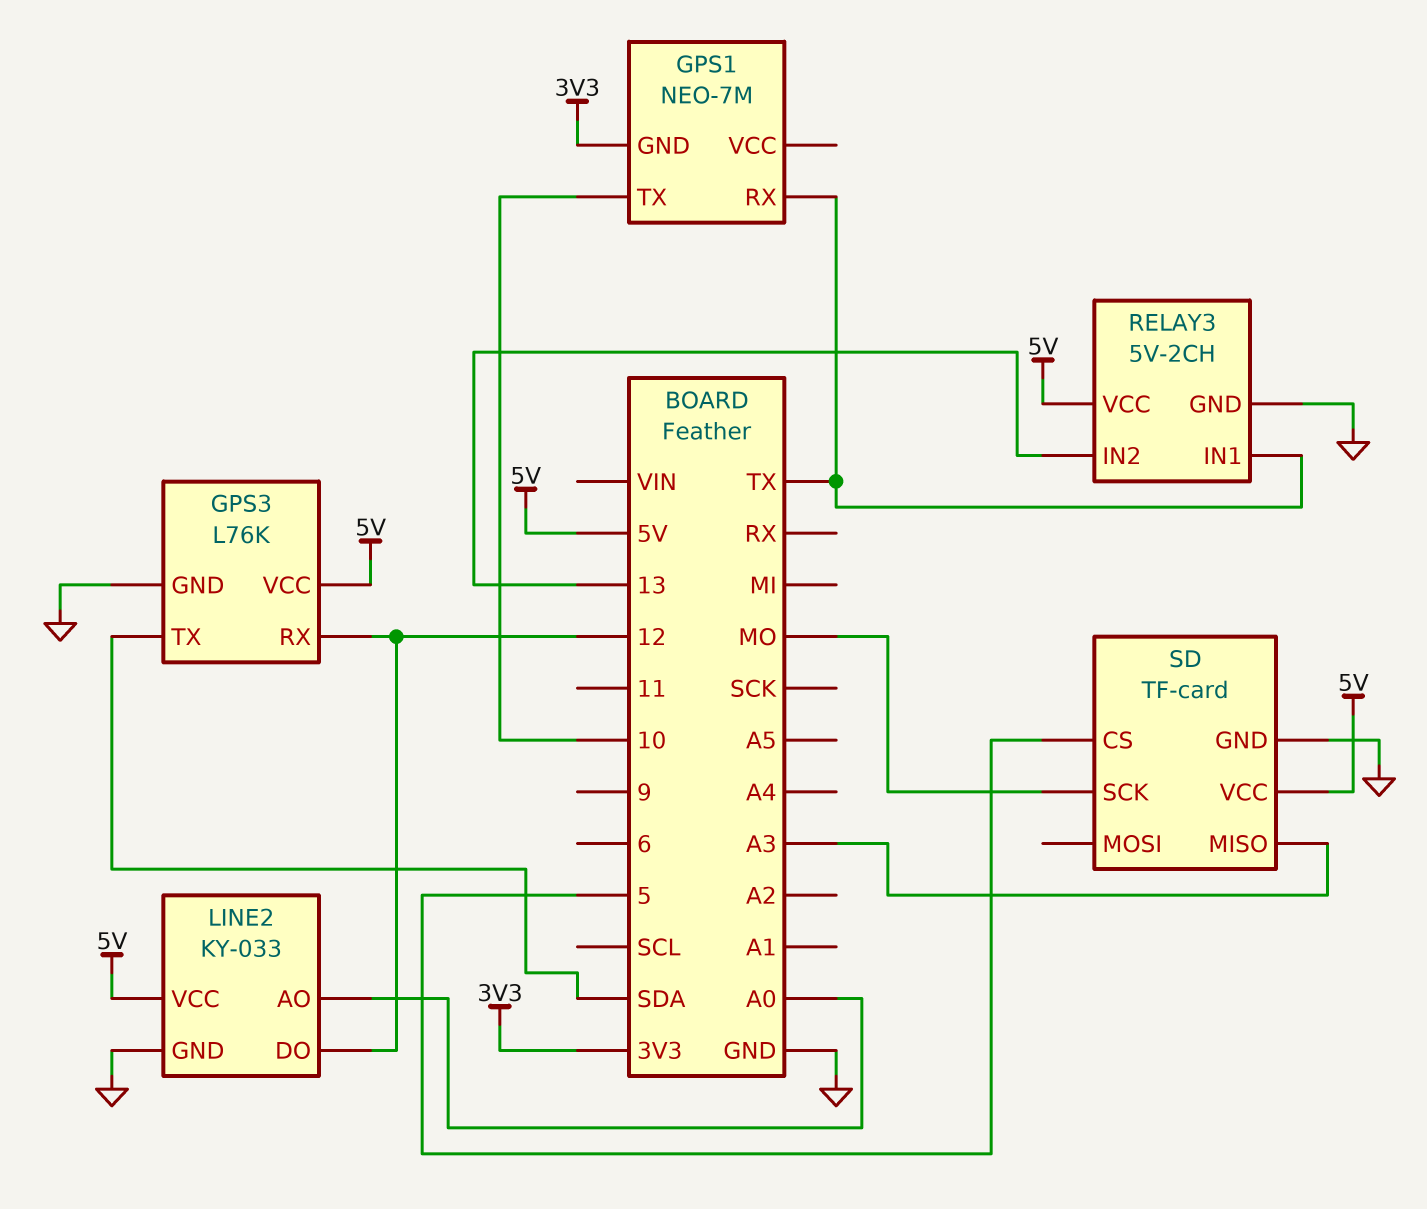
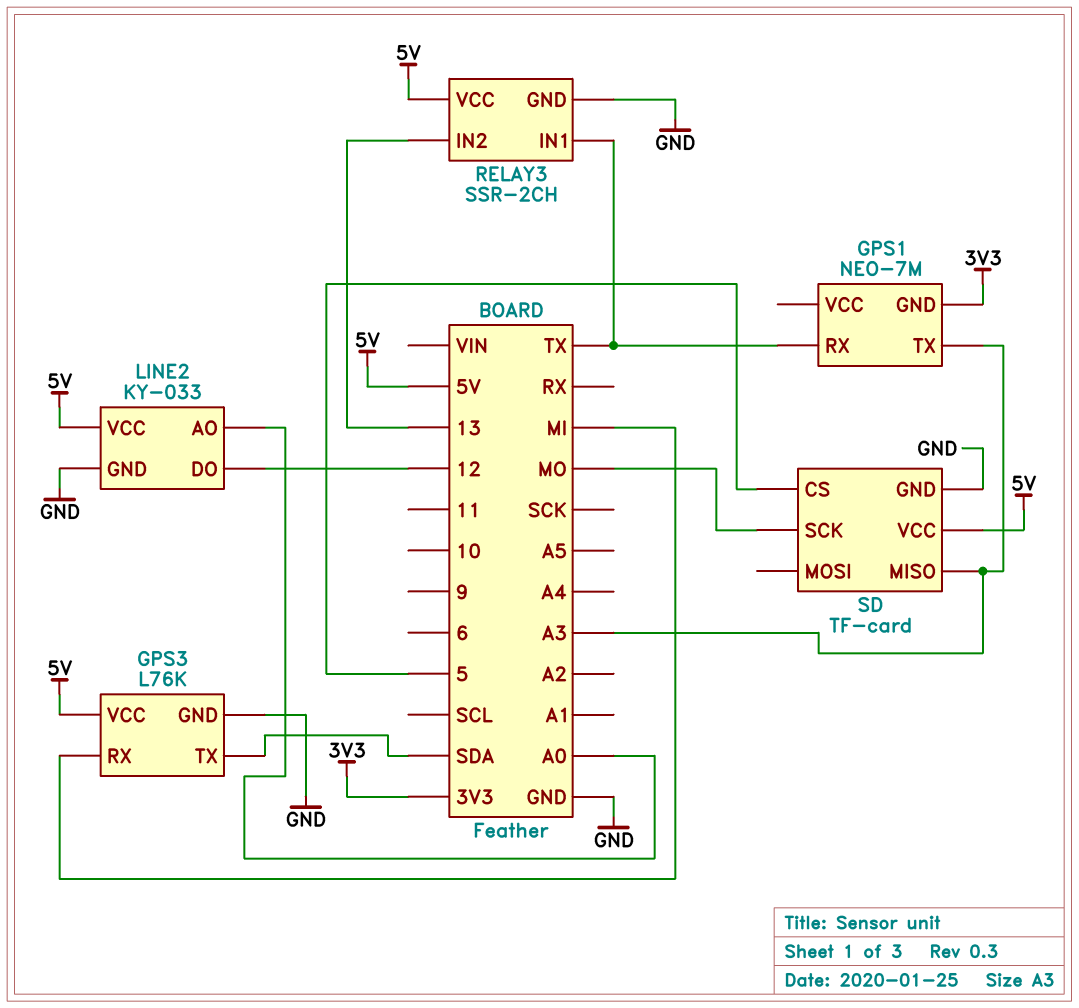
GPS1 pin TX: 10 -> A3
GPS3 pin RX: 12 -> MI
RELAY3: 5V-2CH -> SSR-2CH

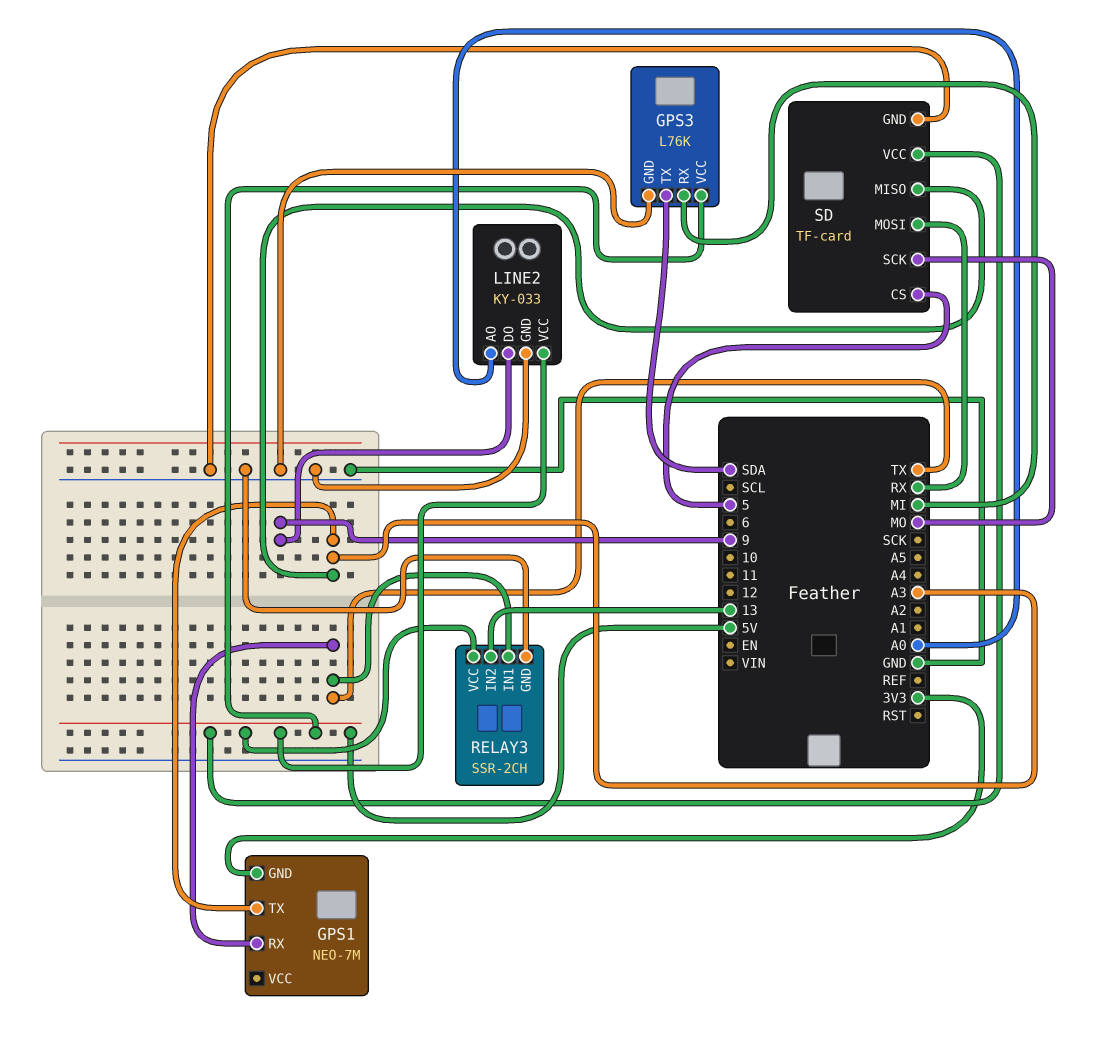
LINE2 pin DO: 12 -> 9
SD pin MOSI: none -> RX

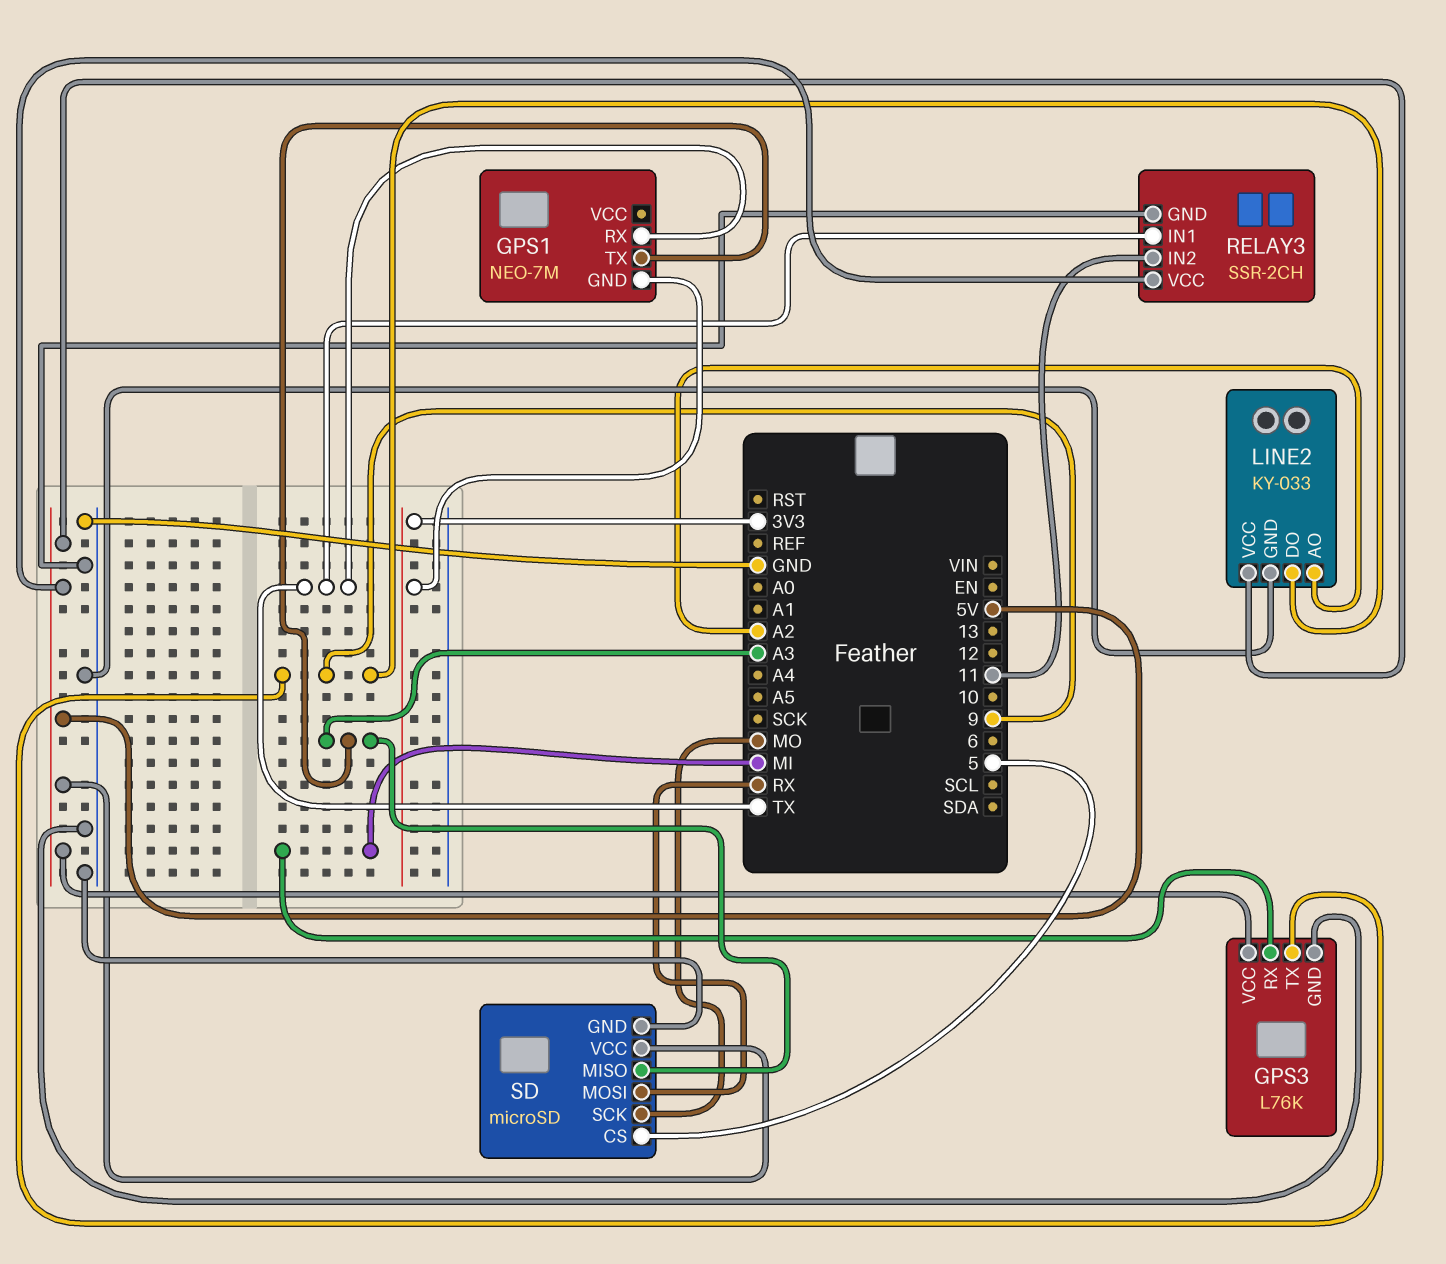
GPS3 pin TX: SDA -> 9
LINE2 pin AO: A0 -> A2
RELAY3 pin IN2: 13 -> 11
SD: TF-card -> microSD

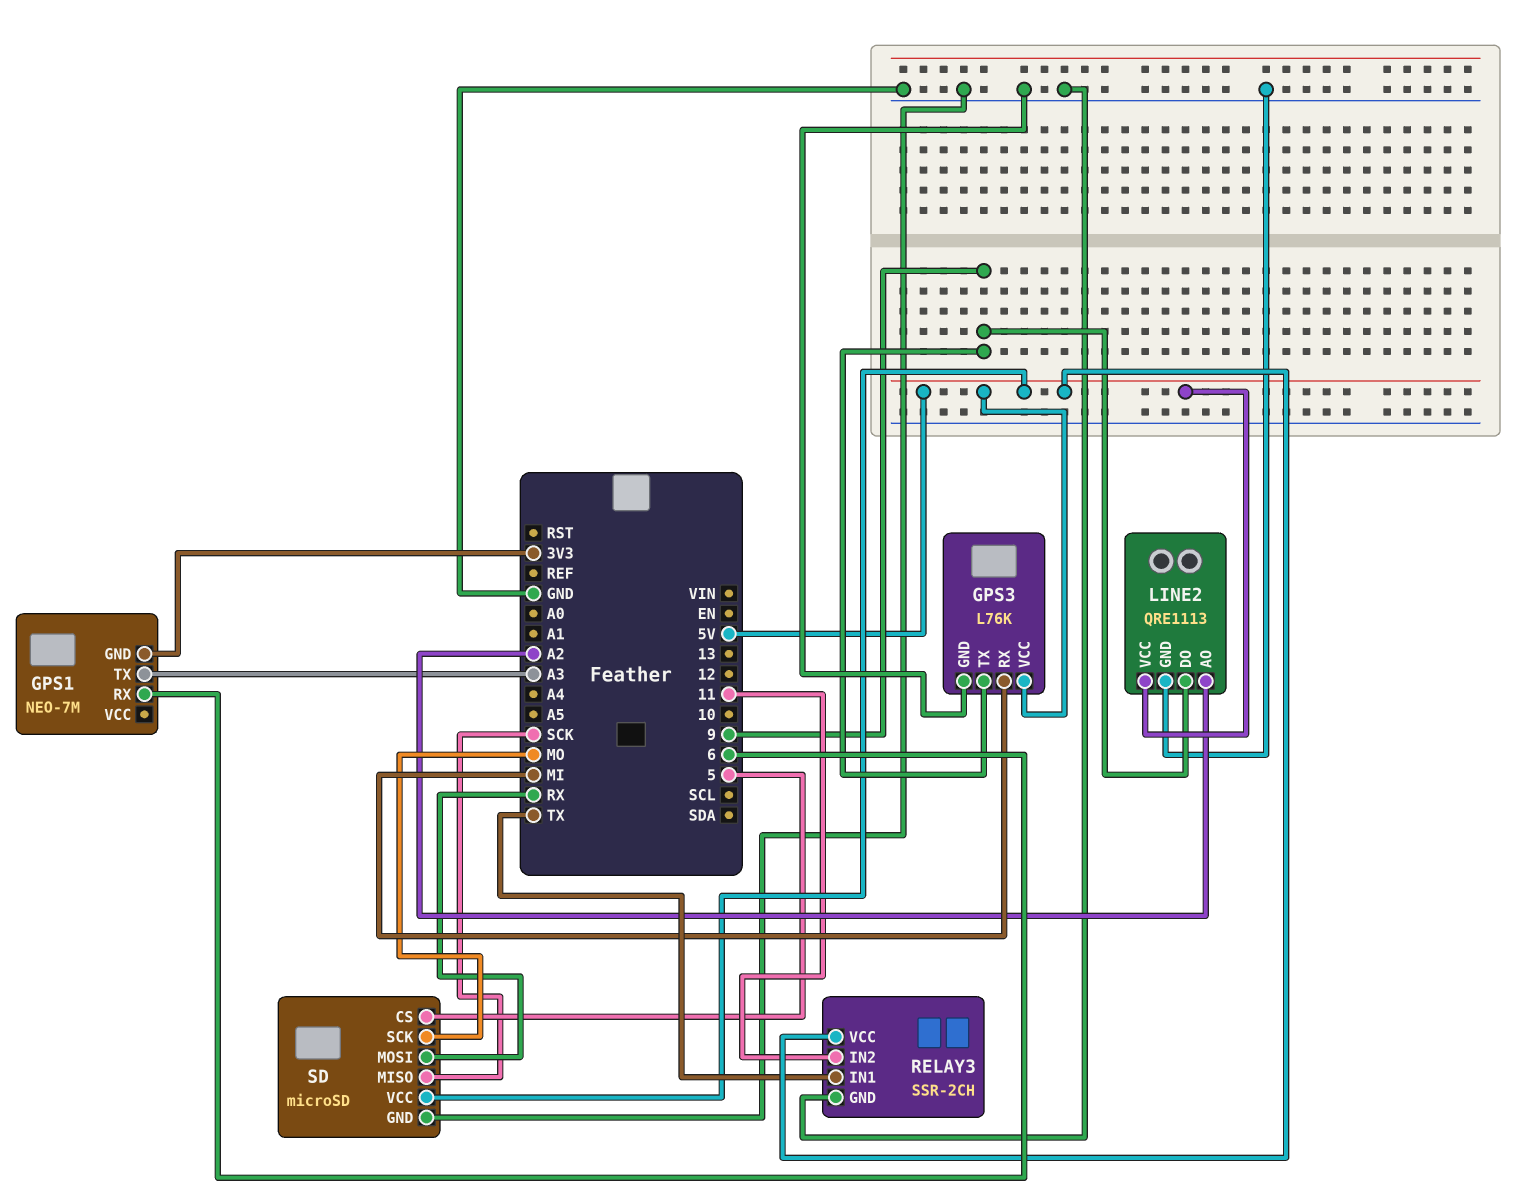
GPS1 pin RX: TX -> 6
LINE2: KY-033 -> QRE1113
SD pin MISO: A3 -> SCK

